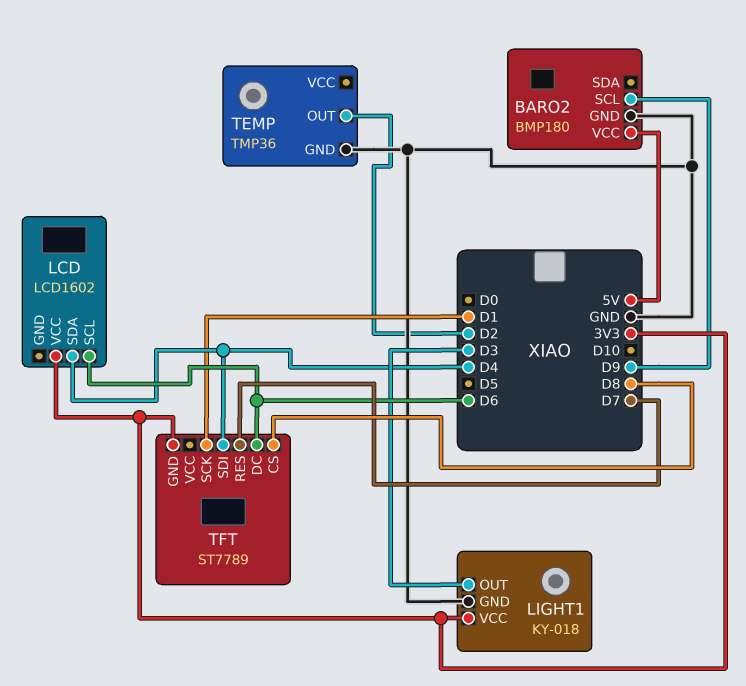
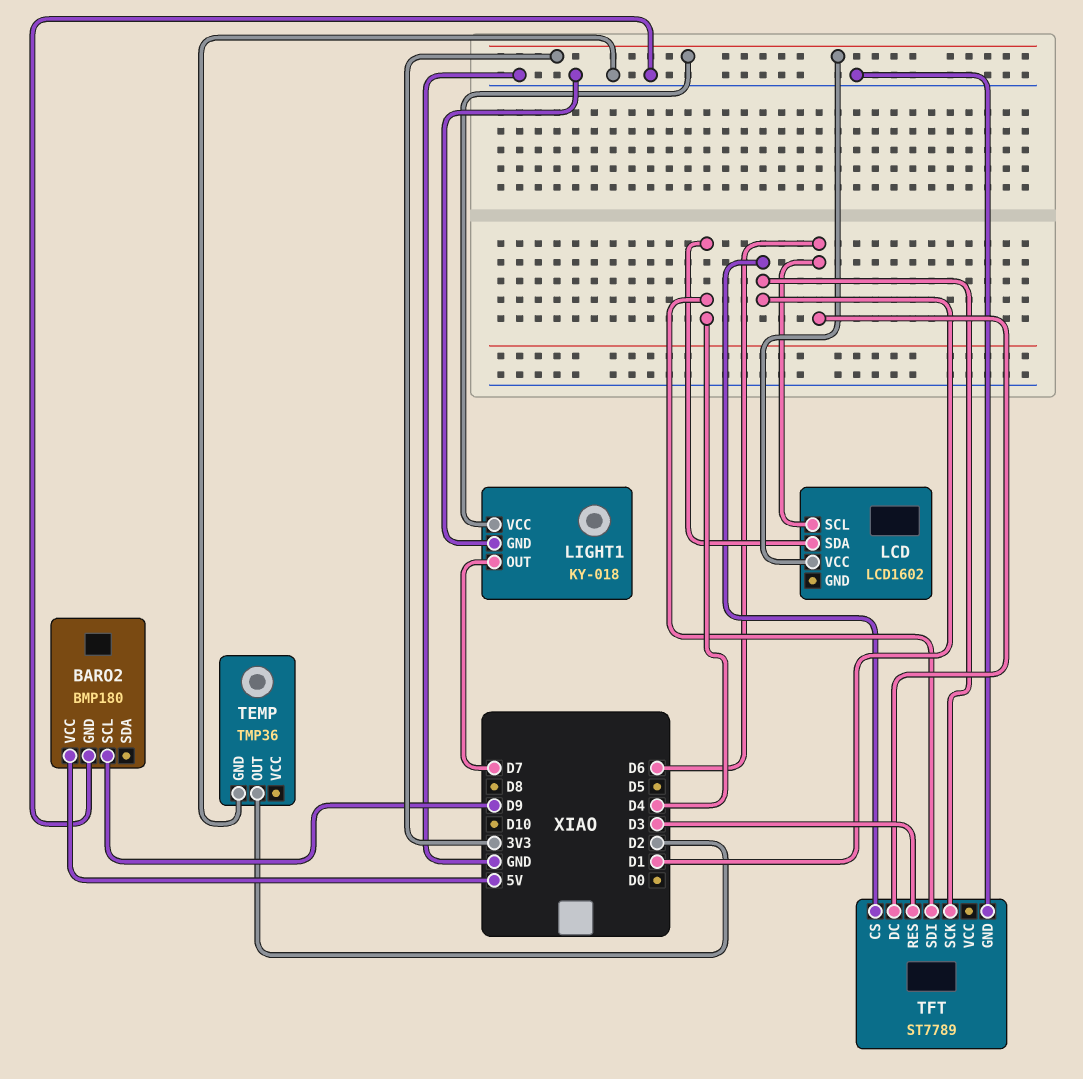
LIGHT1 pin OUT: D3 -> D7
TFT pin CS: D8 -> D1
TFT pin GND: 3V3 -> GND
TFT pin RES: D7 -> D3

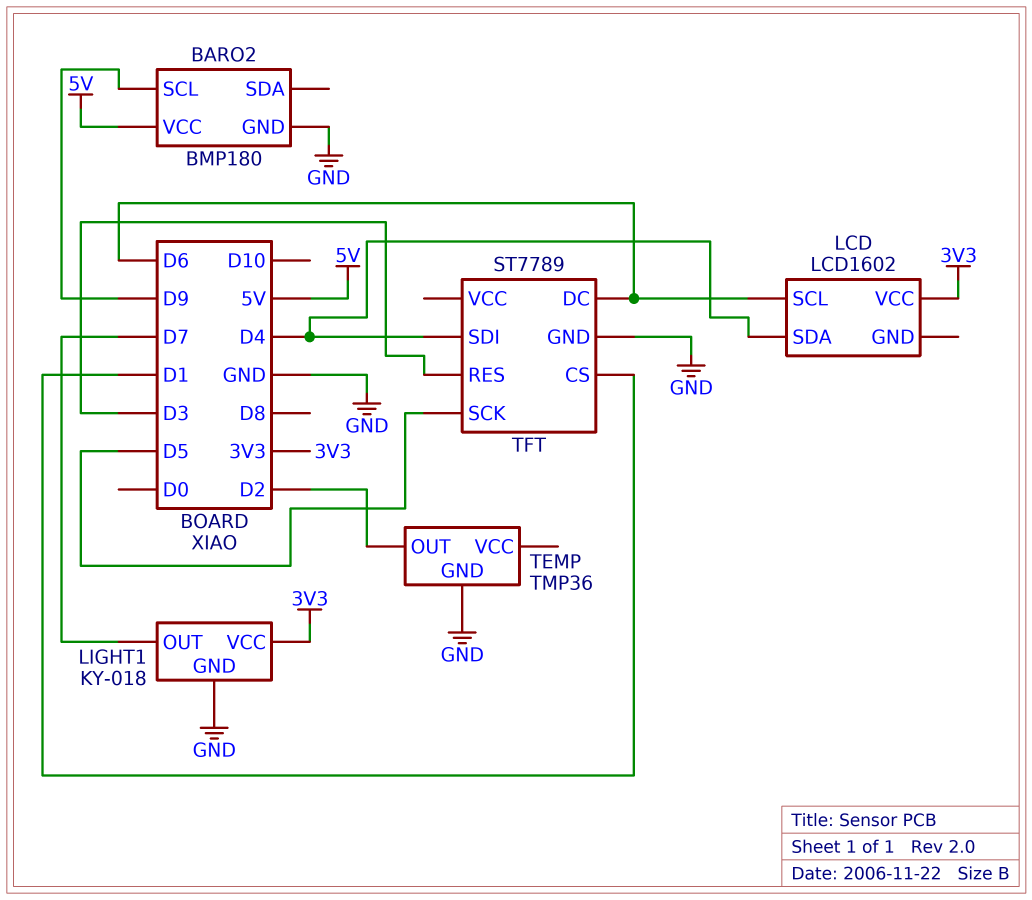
TFT pin SCK: D1 -> D5

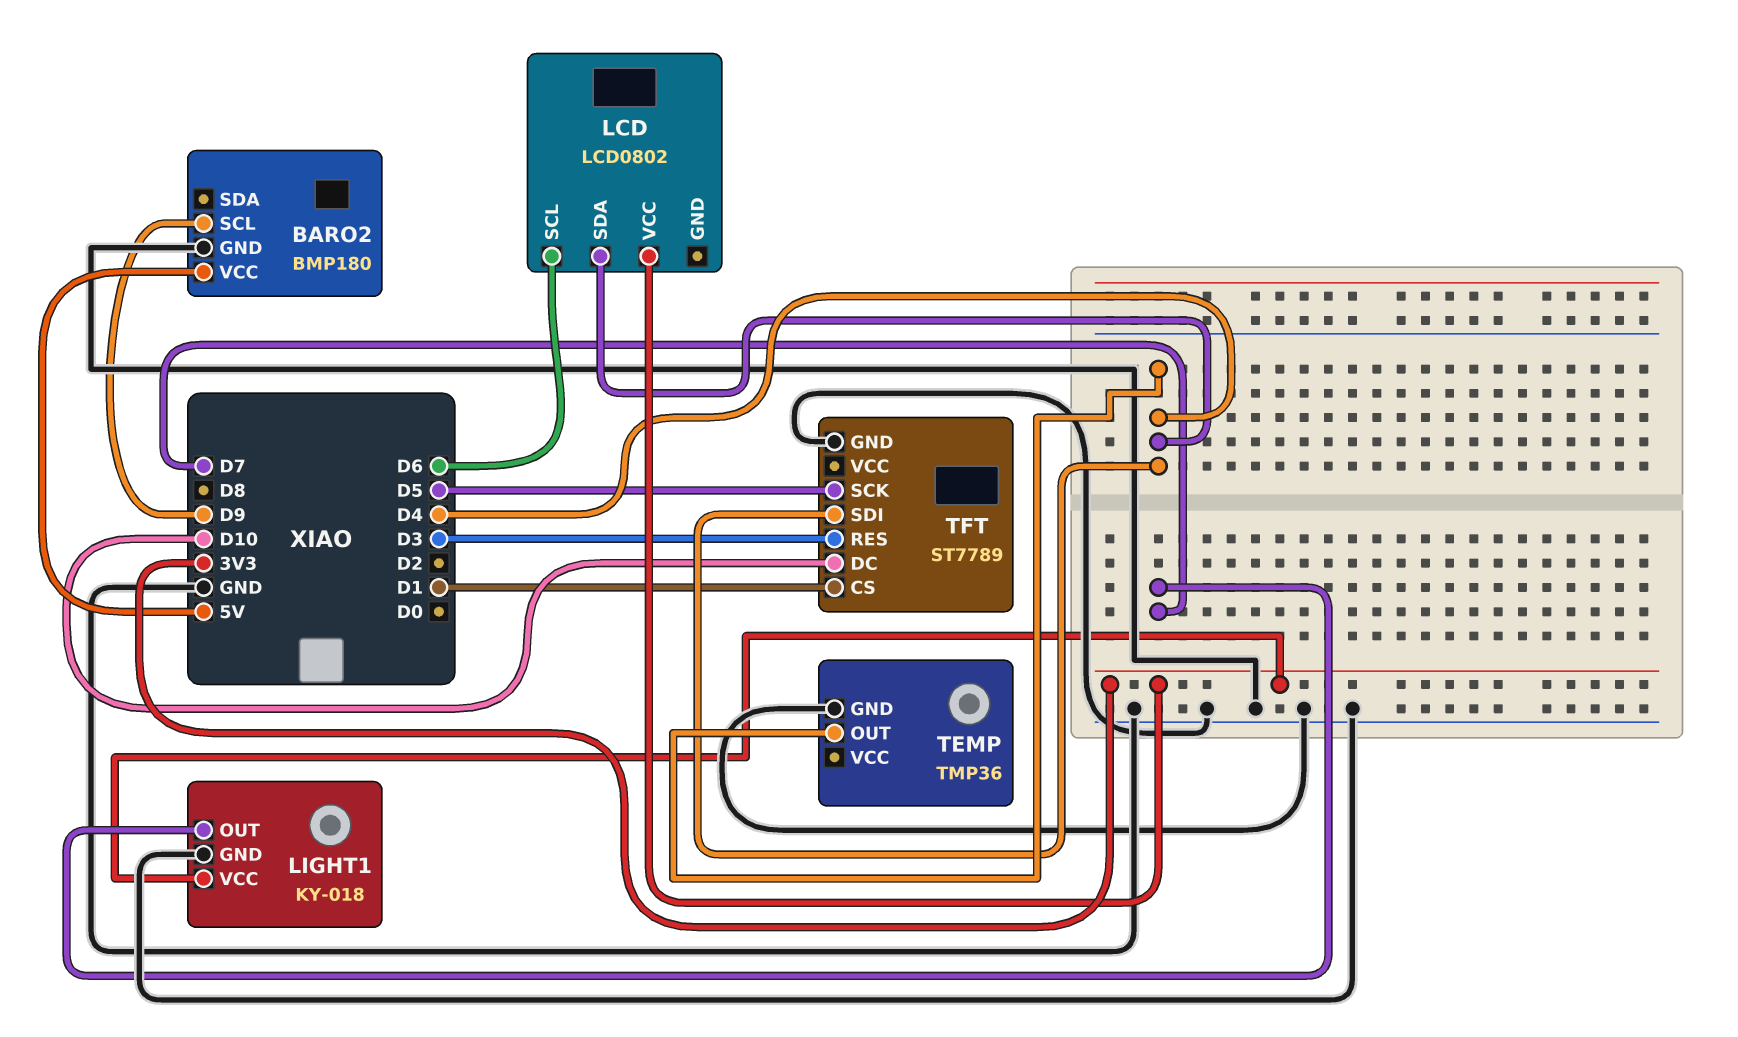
LCD: LCD1602 -> LCD0802
TEMP pin OUT: D2 -> D4
TFT pin DC: D6 -> D10

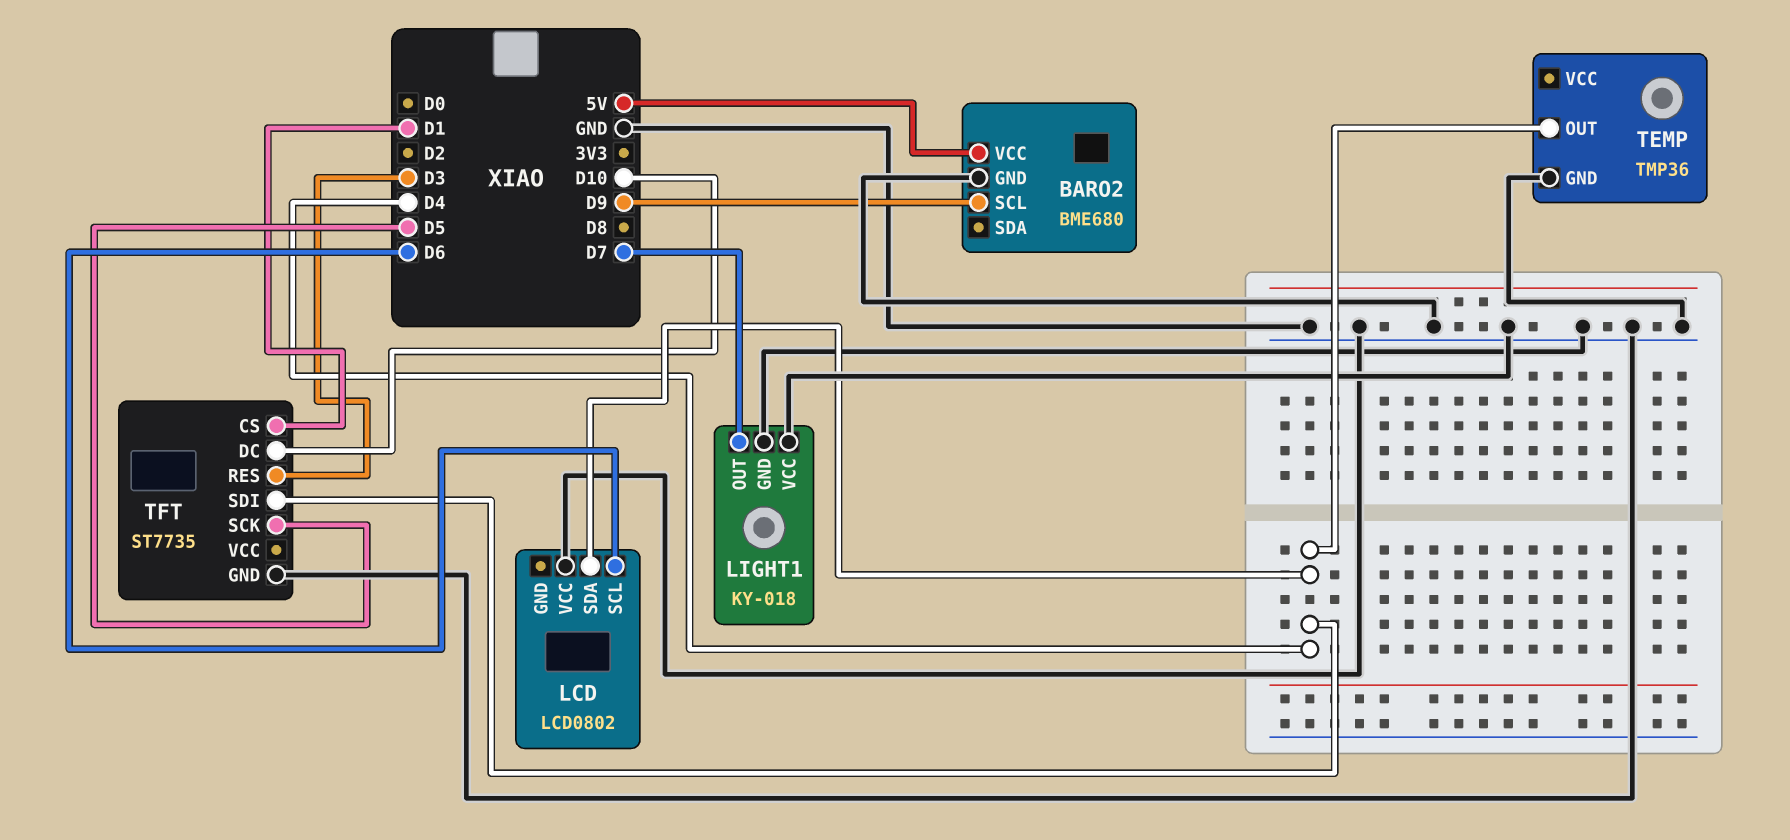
BARO2: BMP180 -> BME680
LCD pin VCC: 3V3 -> GND
LIGHT1 pin VCC: 3V3 -> GND
TFT: ST7789 -> ST7735

